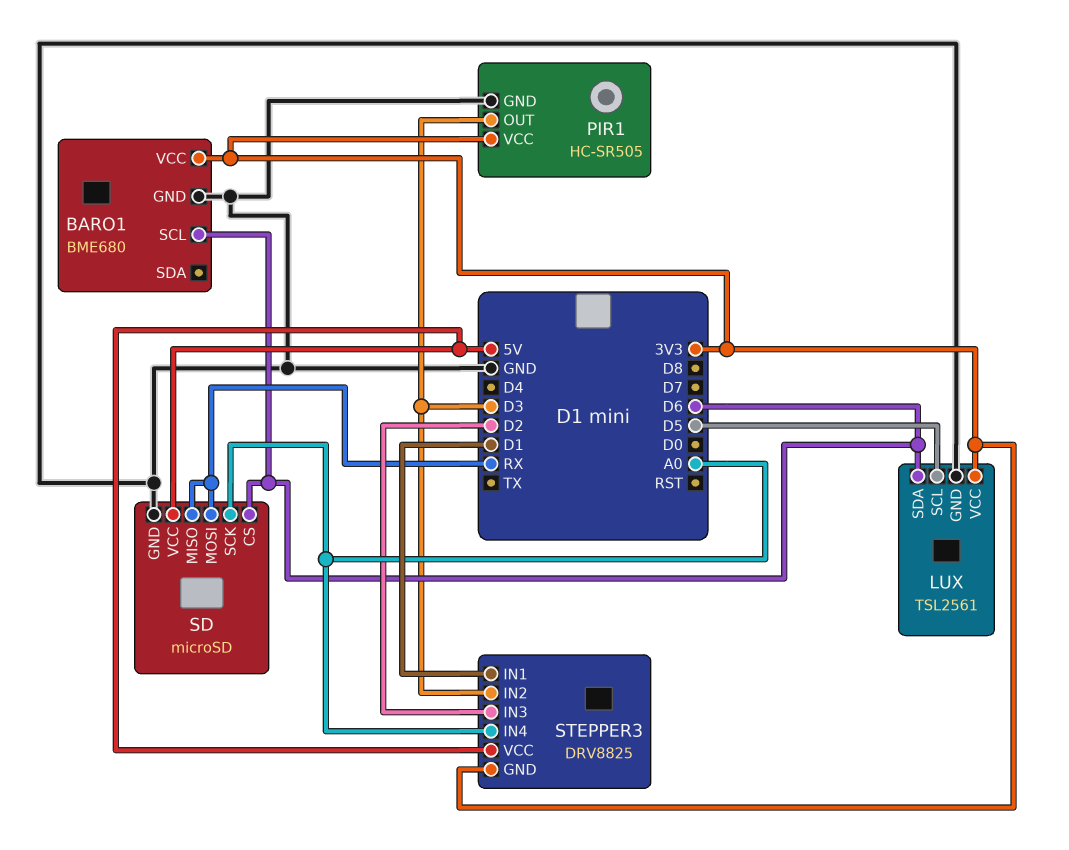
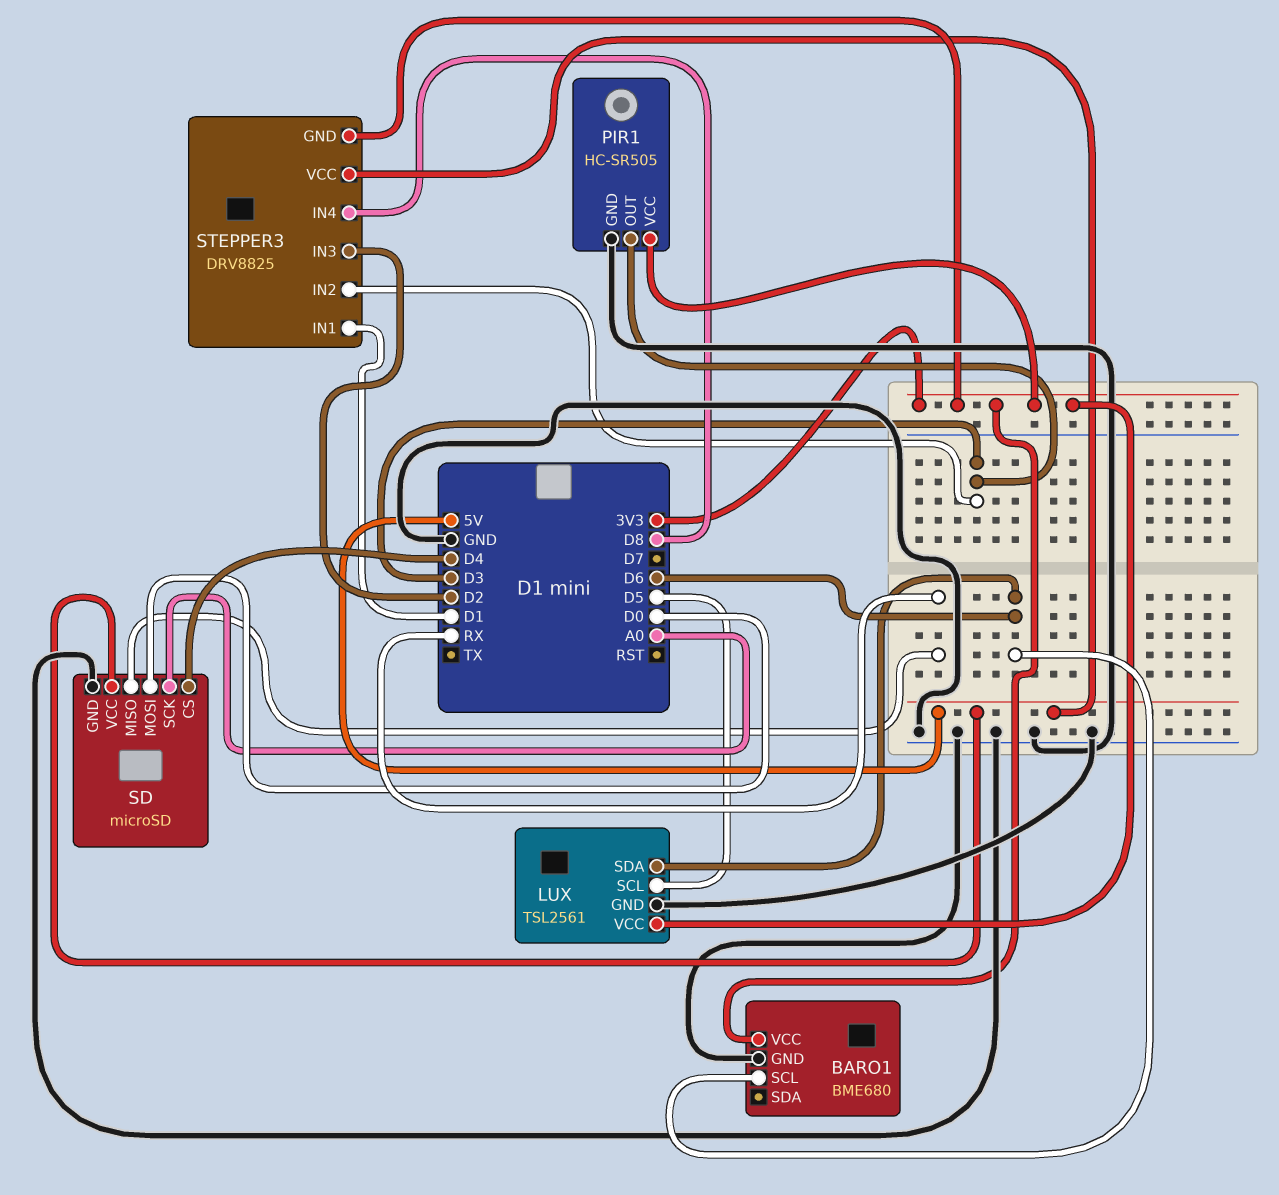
SD pin CS: D6 -> D4
SD pin MOSI: RX -> D0
STEPPER3 pin IN4: A0 -> D8

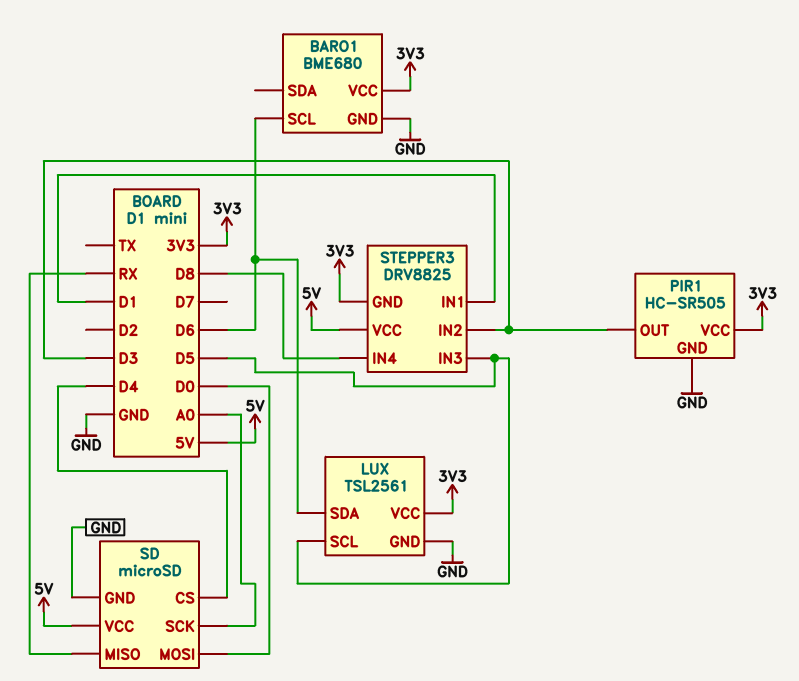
STEPPER3 pin IN3: D2 -> D5

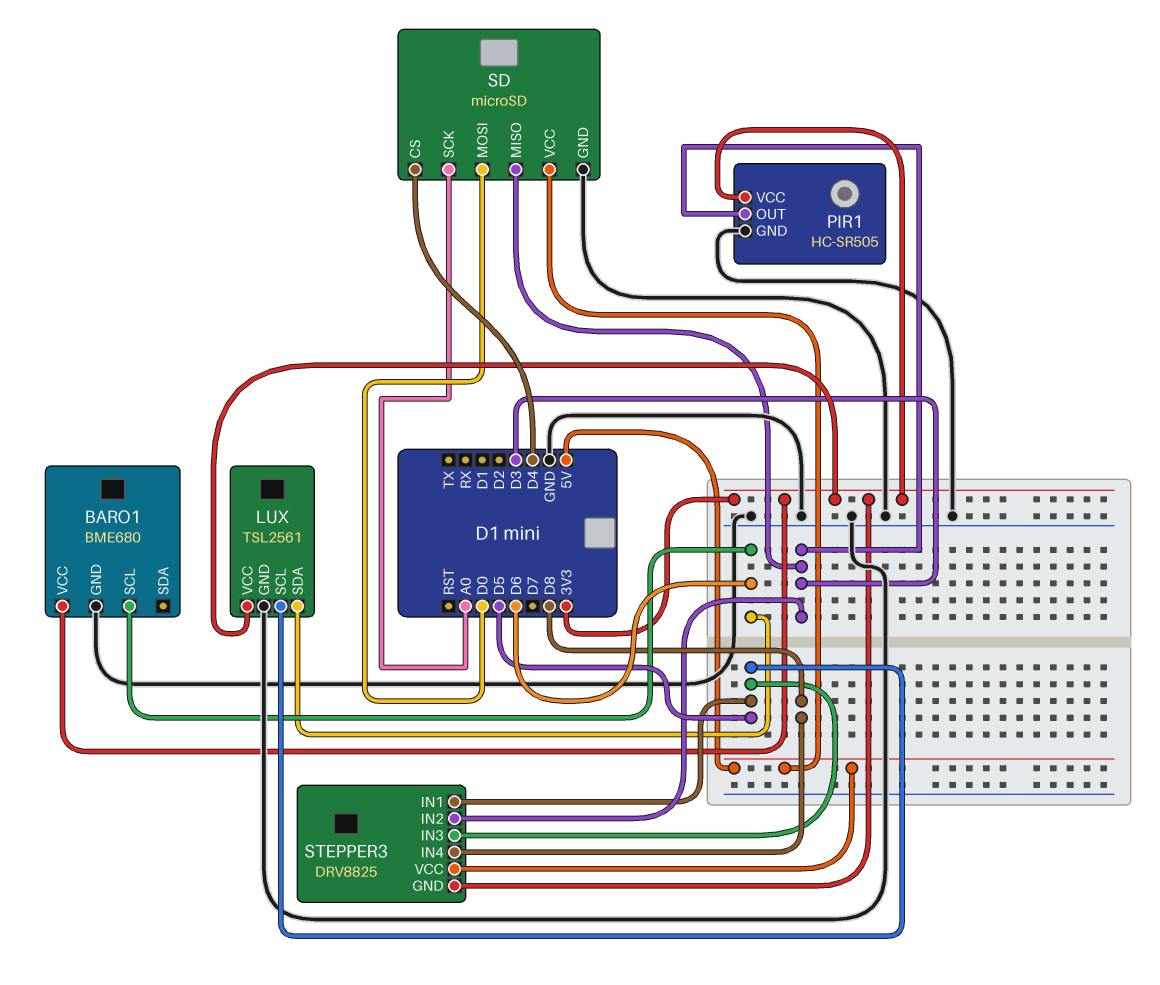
SD pin MISO: RX -> D3
STEPPER3 pin IN1: D1 -> D5

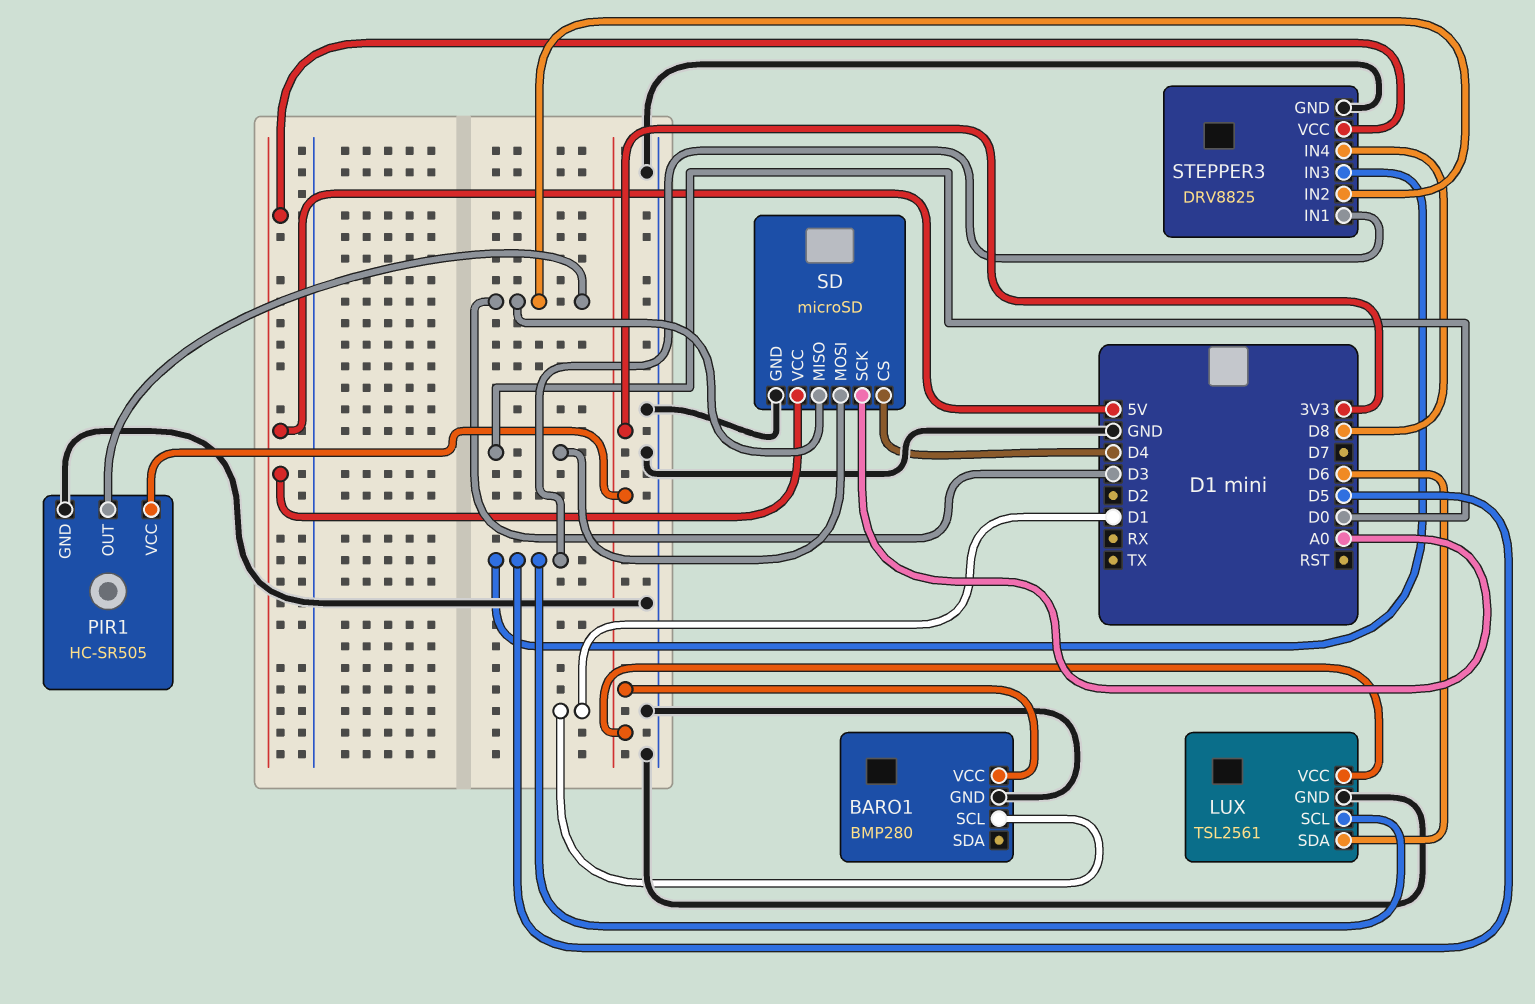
BARO1: BME680 -> BMP280
BARO1 pin SCL: D6 -> D1
STEPPER3 pin GND: 3V3 -> GND

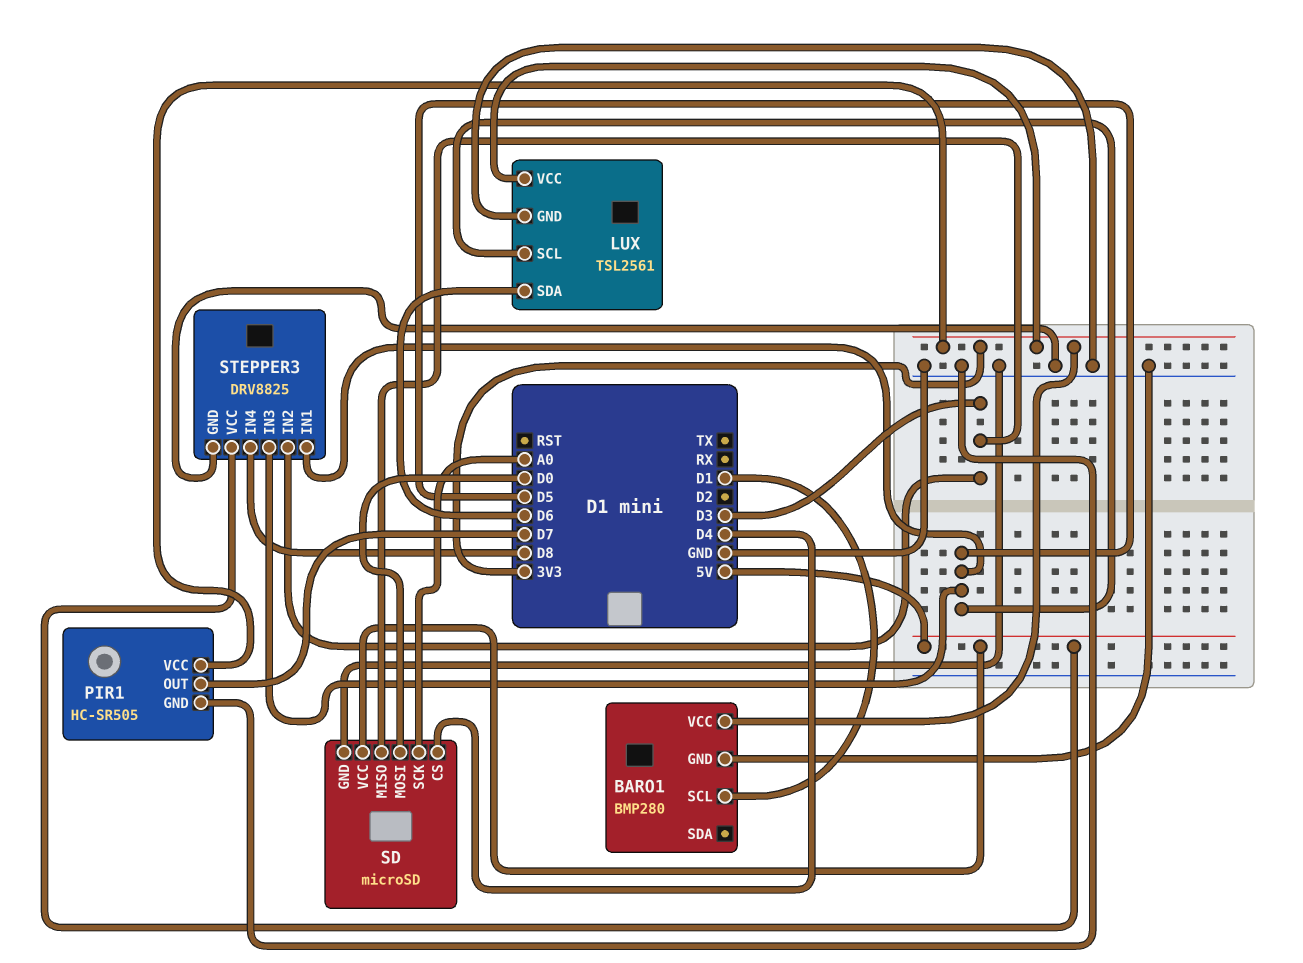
PIR1 pin OUT: D3 -> D7

